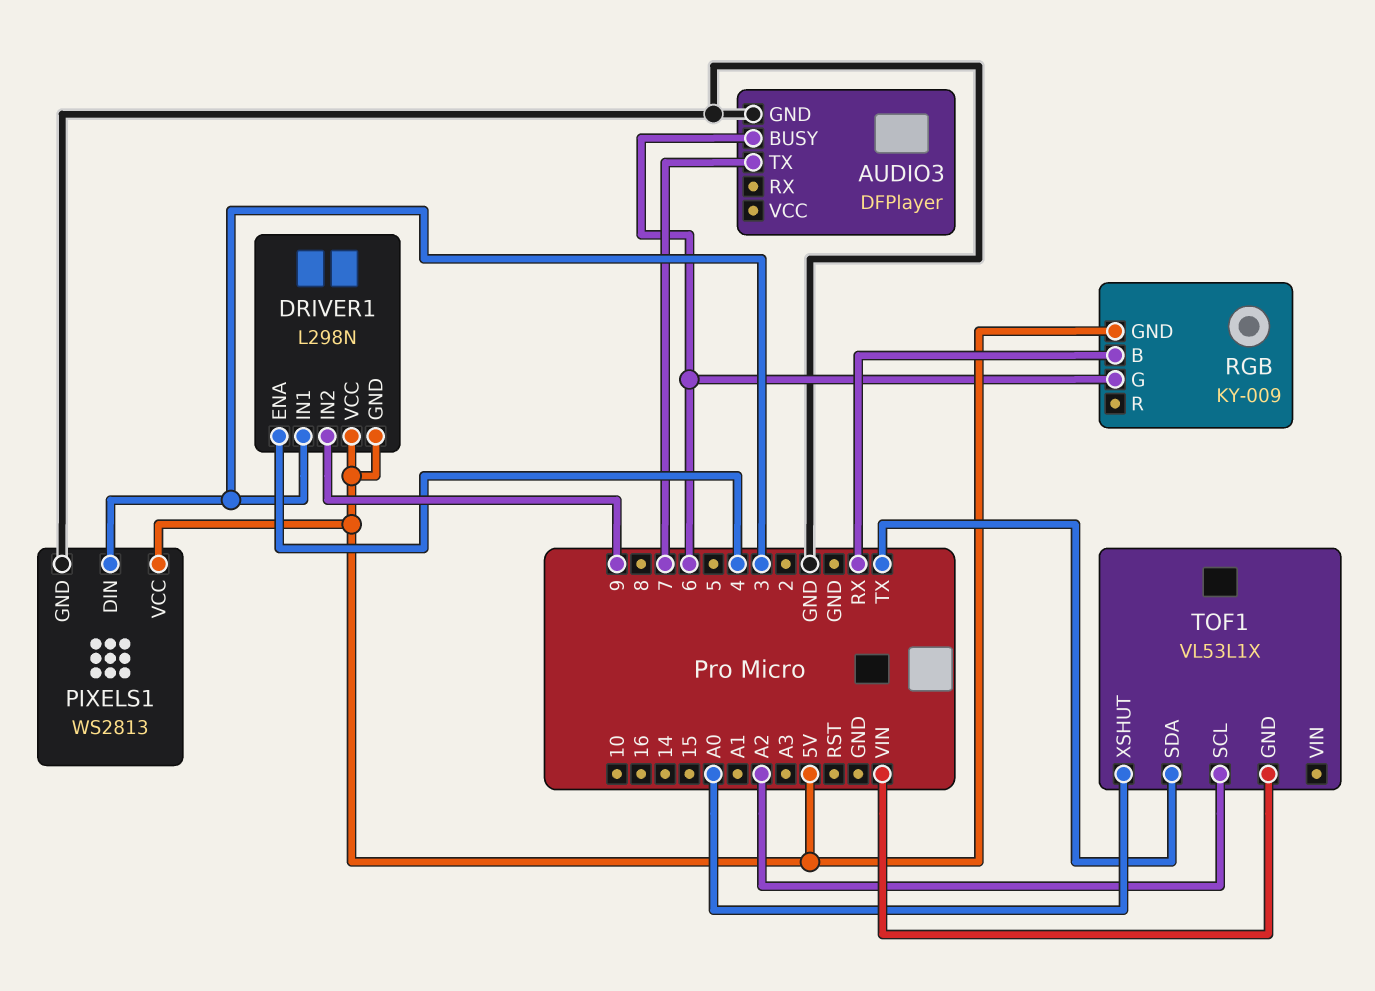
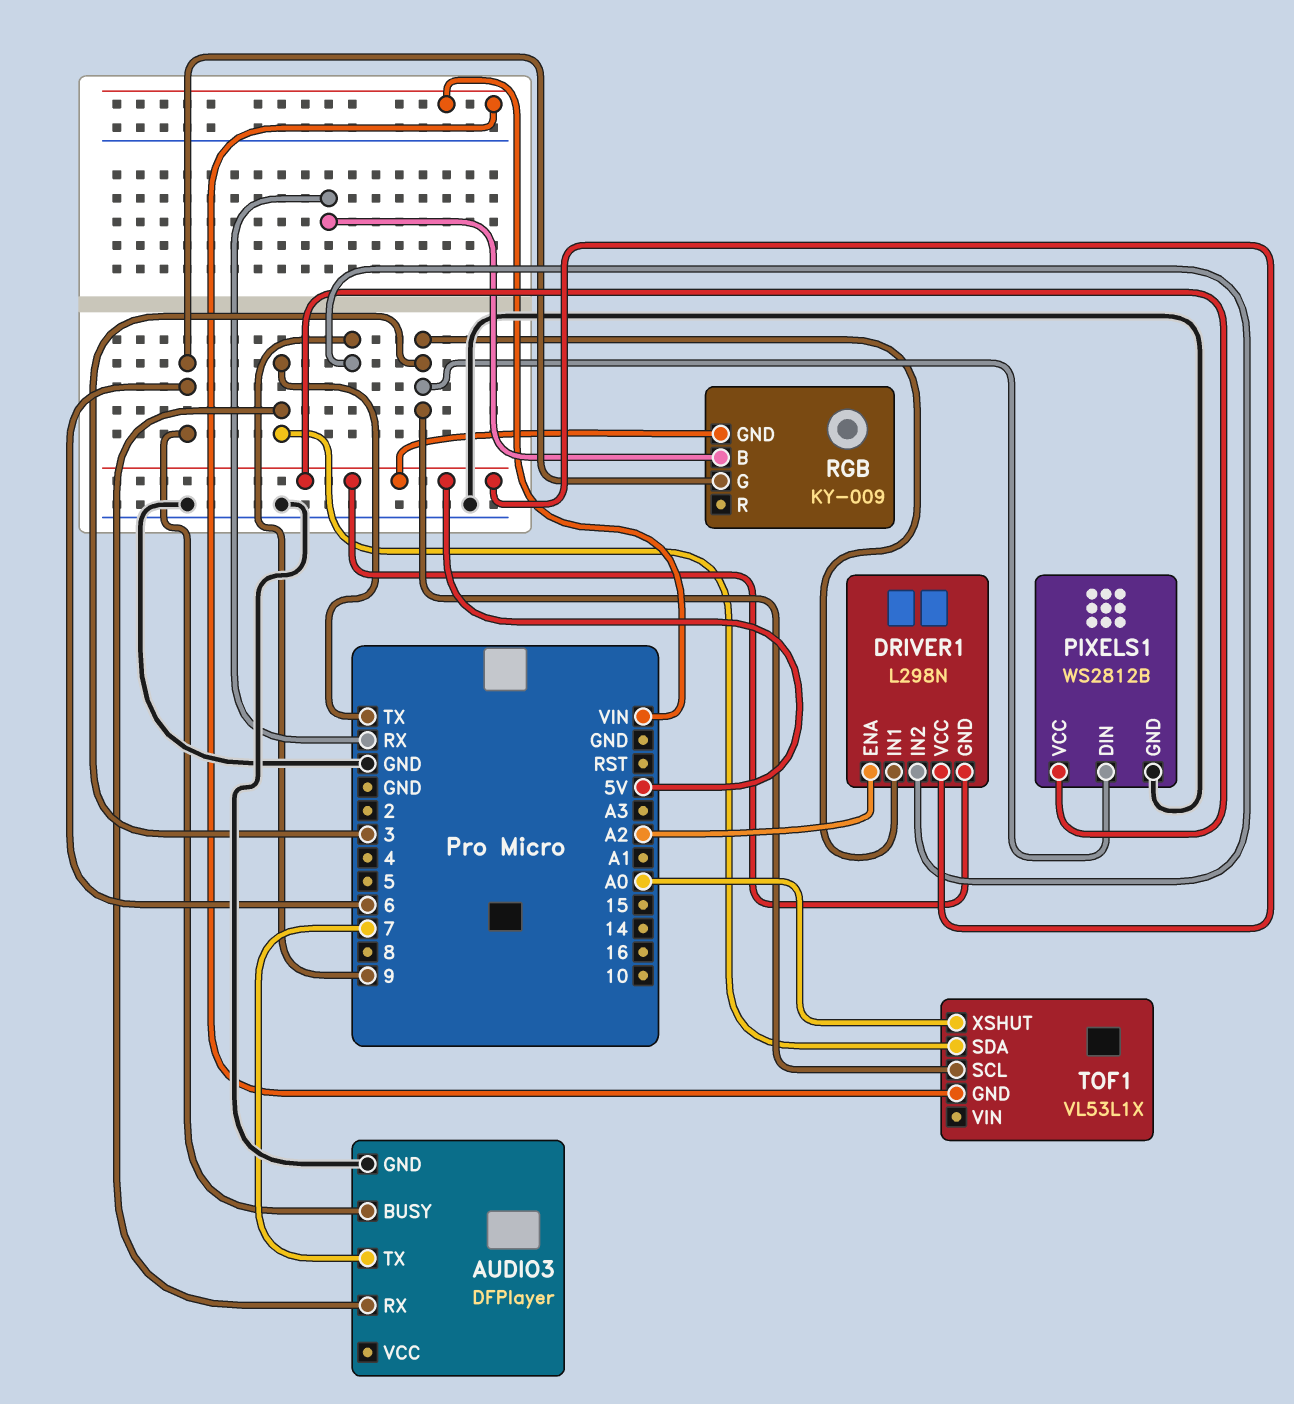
AUDIO3 pin RX: none -> TX
DRIVER1 pin ENA: 4 -> A2
PIXELS1: WS2813 -> WS2812B
TOF1 pin SCL: A2 -> 3

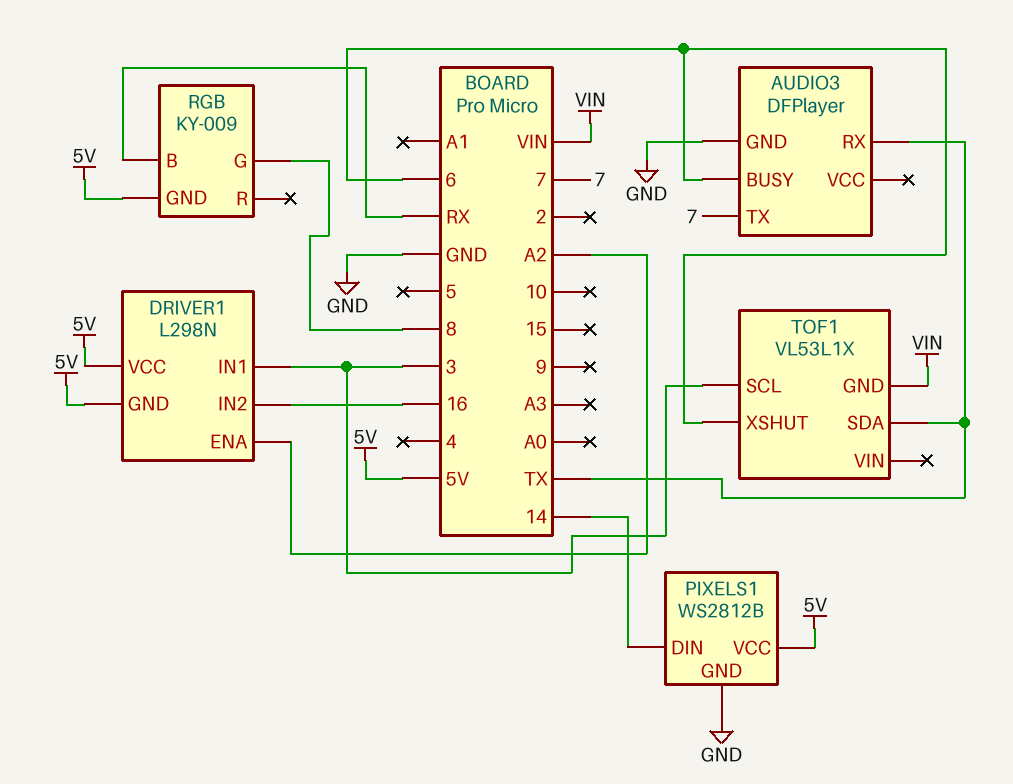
DRIVER1 pin IN2: 9 -> 16
PIXELS1 pin DIN: 3 -> 14
RGB pin G: 6 -> 8
TOF1 pin XSHUT: A0 -> 6

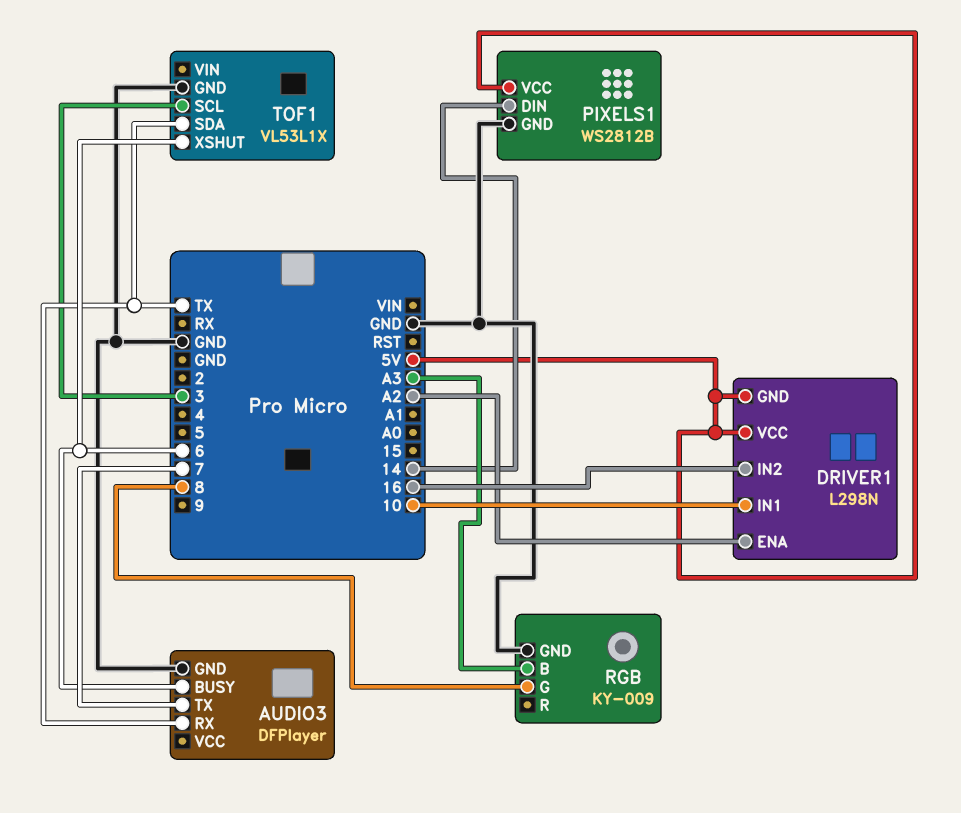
DRIVER1 pin IN1: 3 -> 10
RGB pin B: RX -> A3
RGB pin GND: 5V -> GND
TOF1 pin GND: VIN -> GND

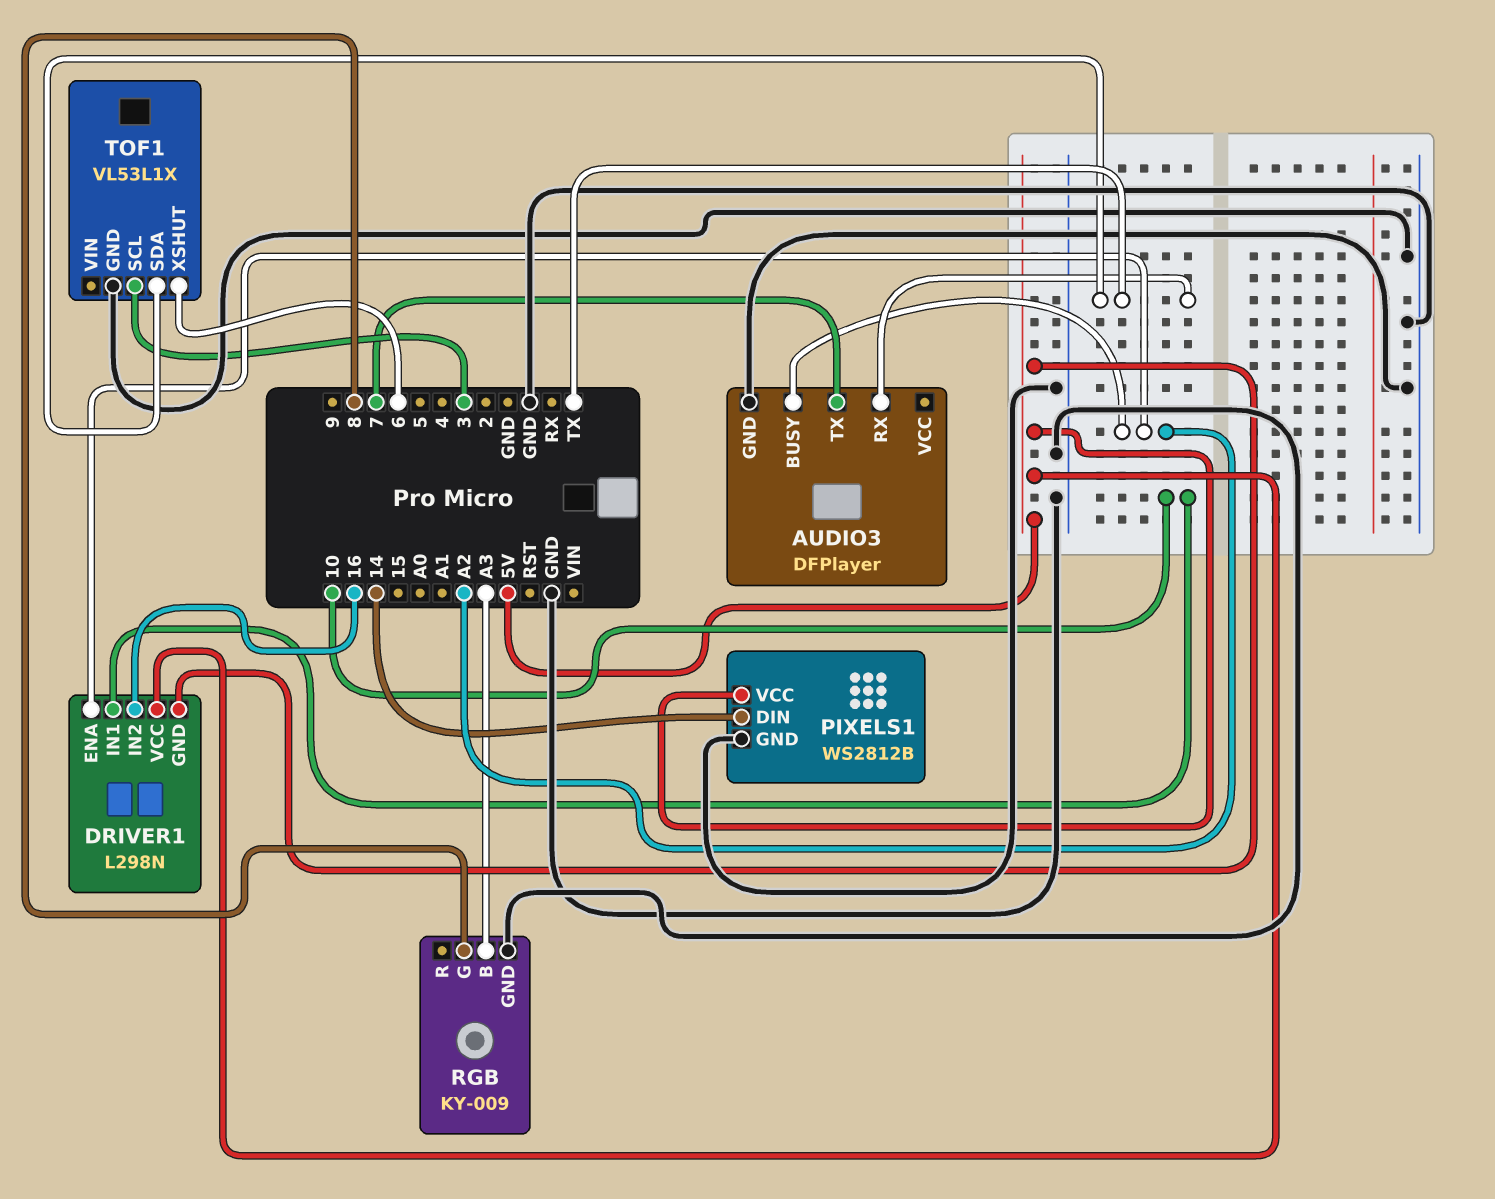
AUDIO3 pin BUSY: 6 -> A2

